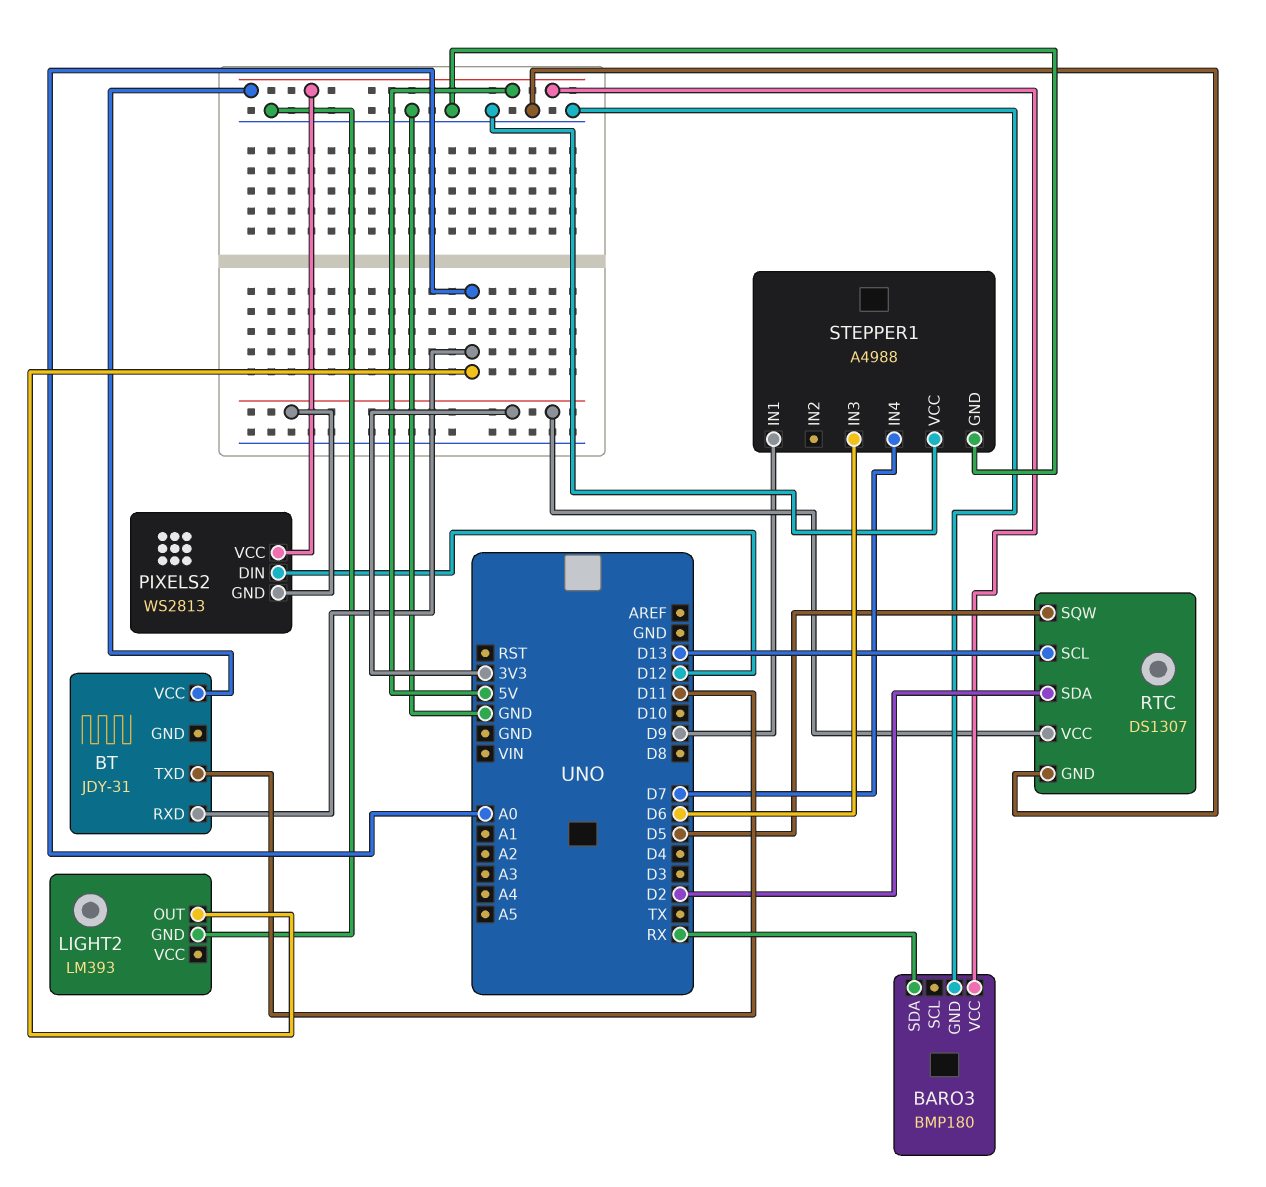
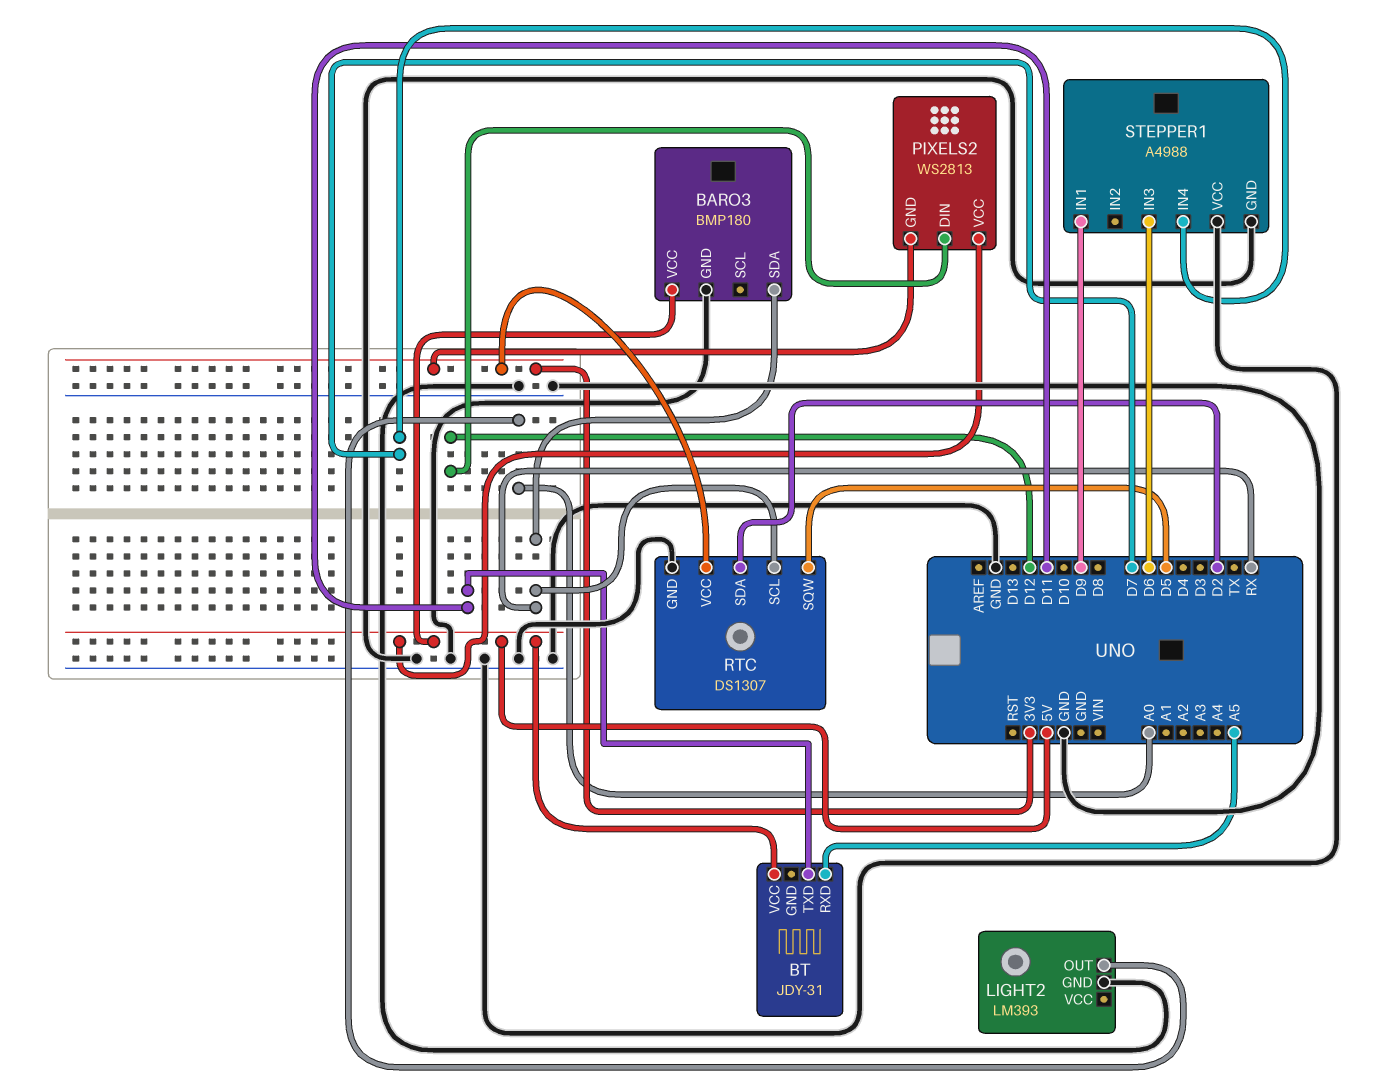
BT pin RXD: A0 -> A5
RTC pin SCL: D13 -> RX

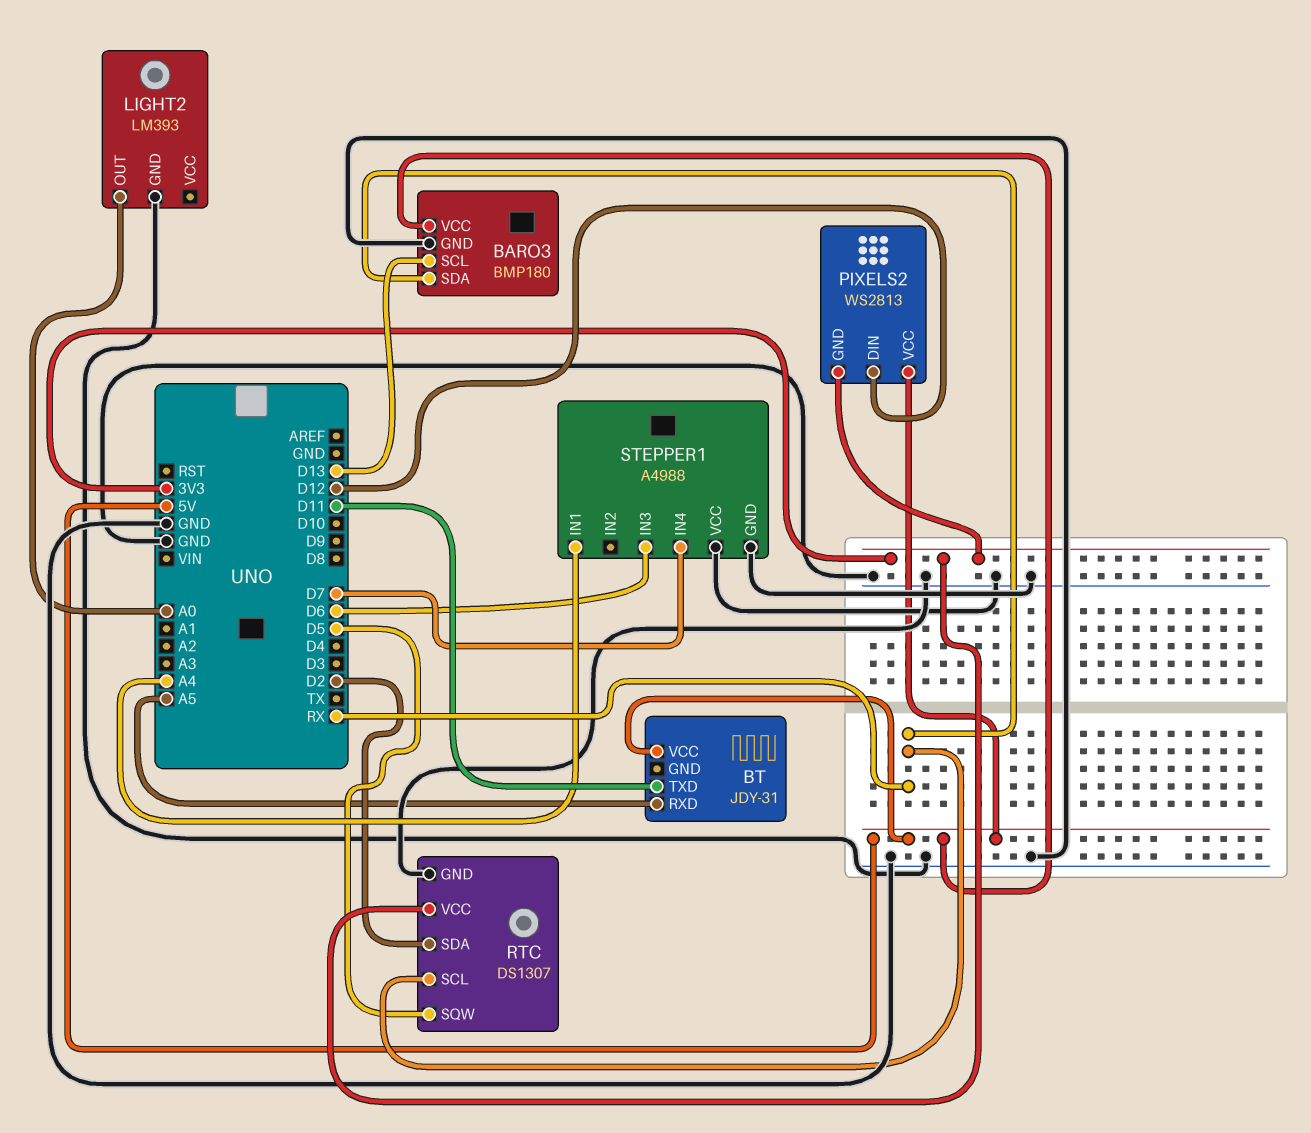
BARO3 pin SCL: none -> D13
STEPPER1 pin IN1: D9 -> A4

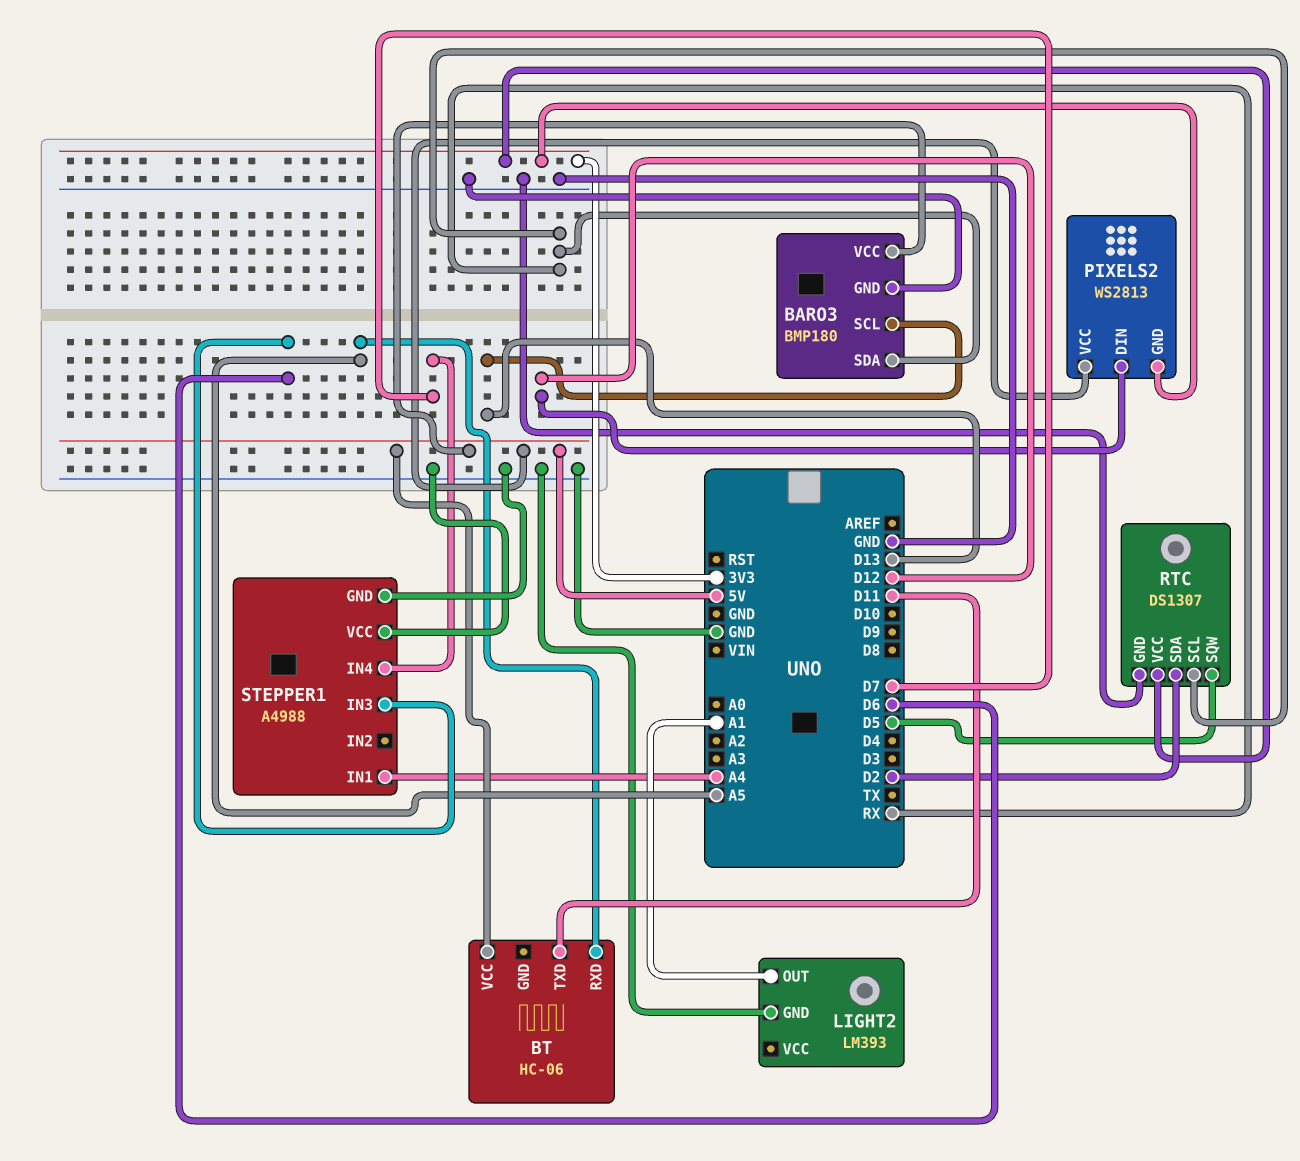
BT: JDY-31 -> HC-06
LIGHT2 pin OUT: A0 -> A1

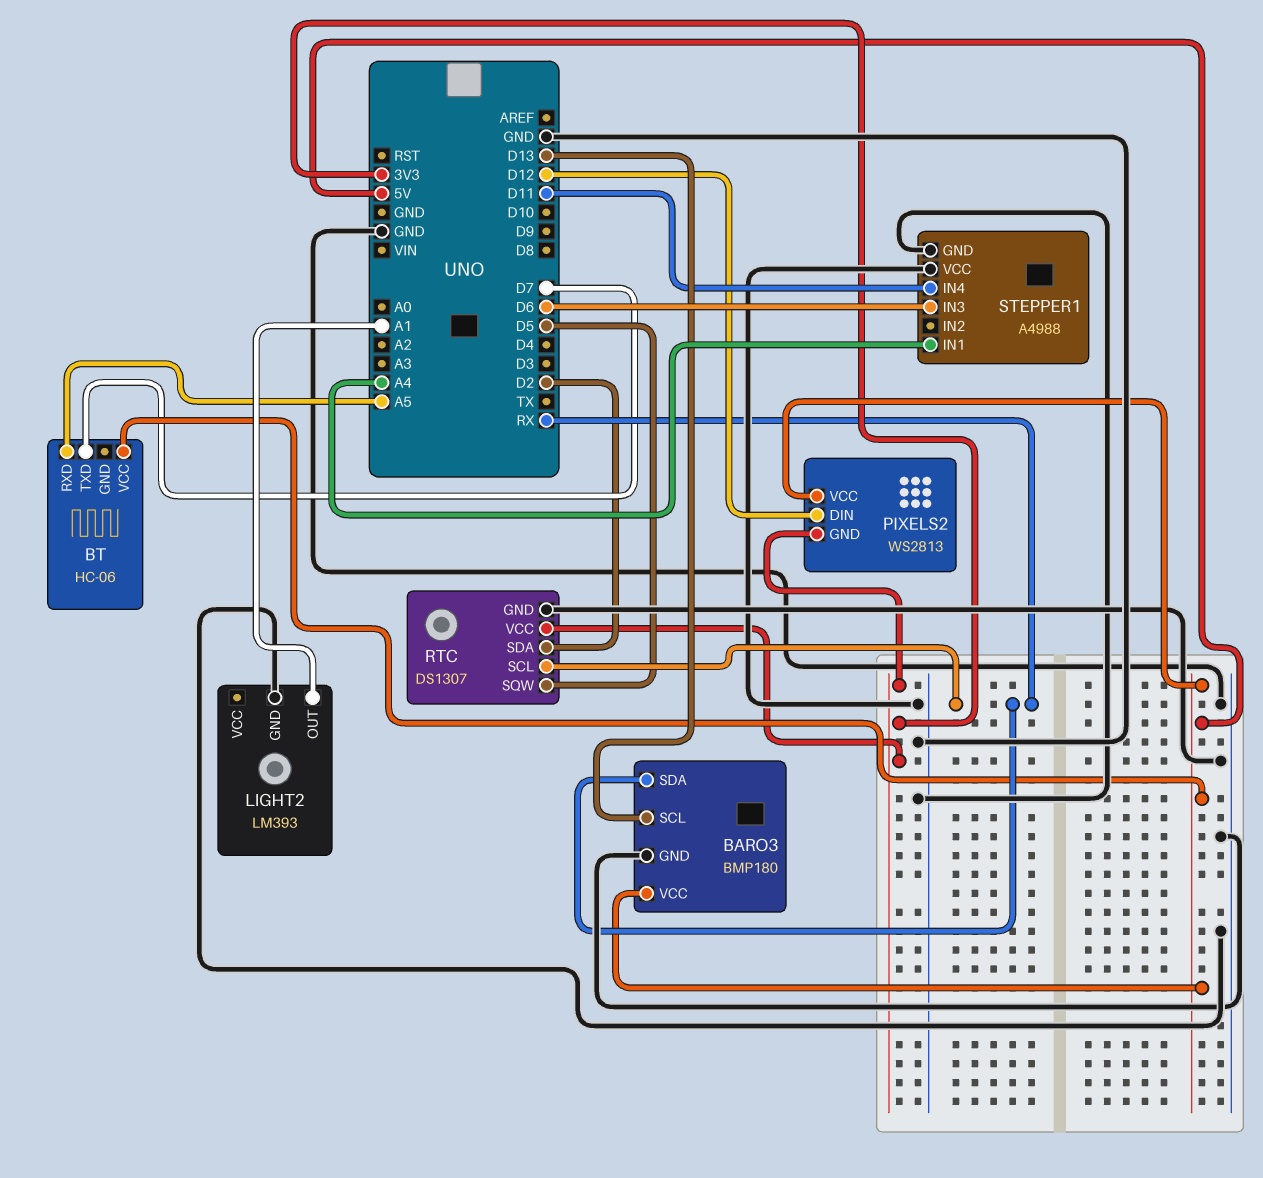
BT pin TXD: D11 -> D7
STEPPER1 pin IN4: D7 -> D11

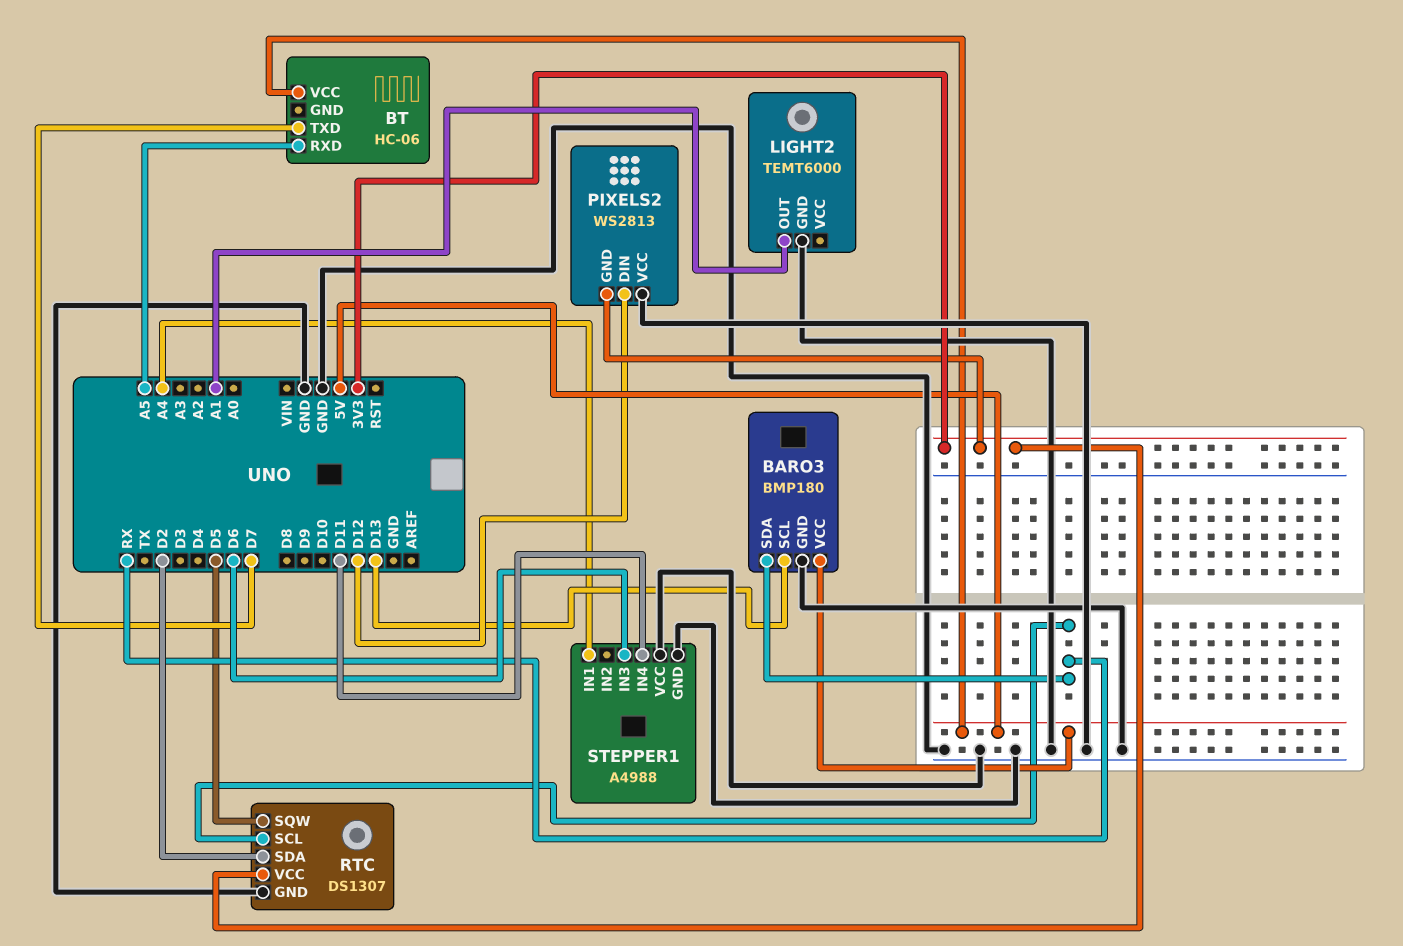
LIGHT2: LM393 -> TEMT6000
PIXELS2 pin VCC: 5V -> GND

